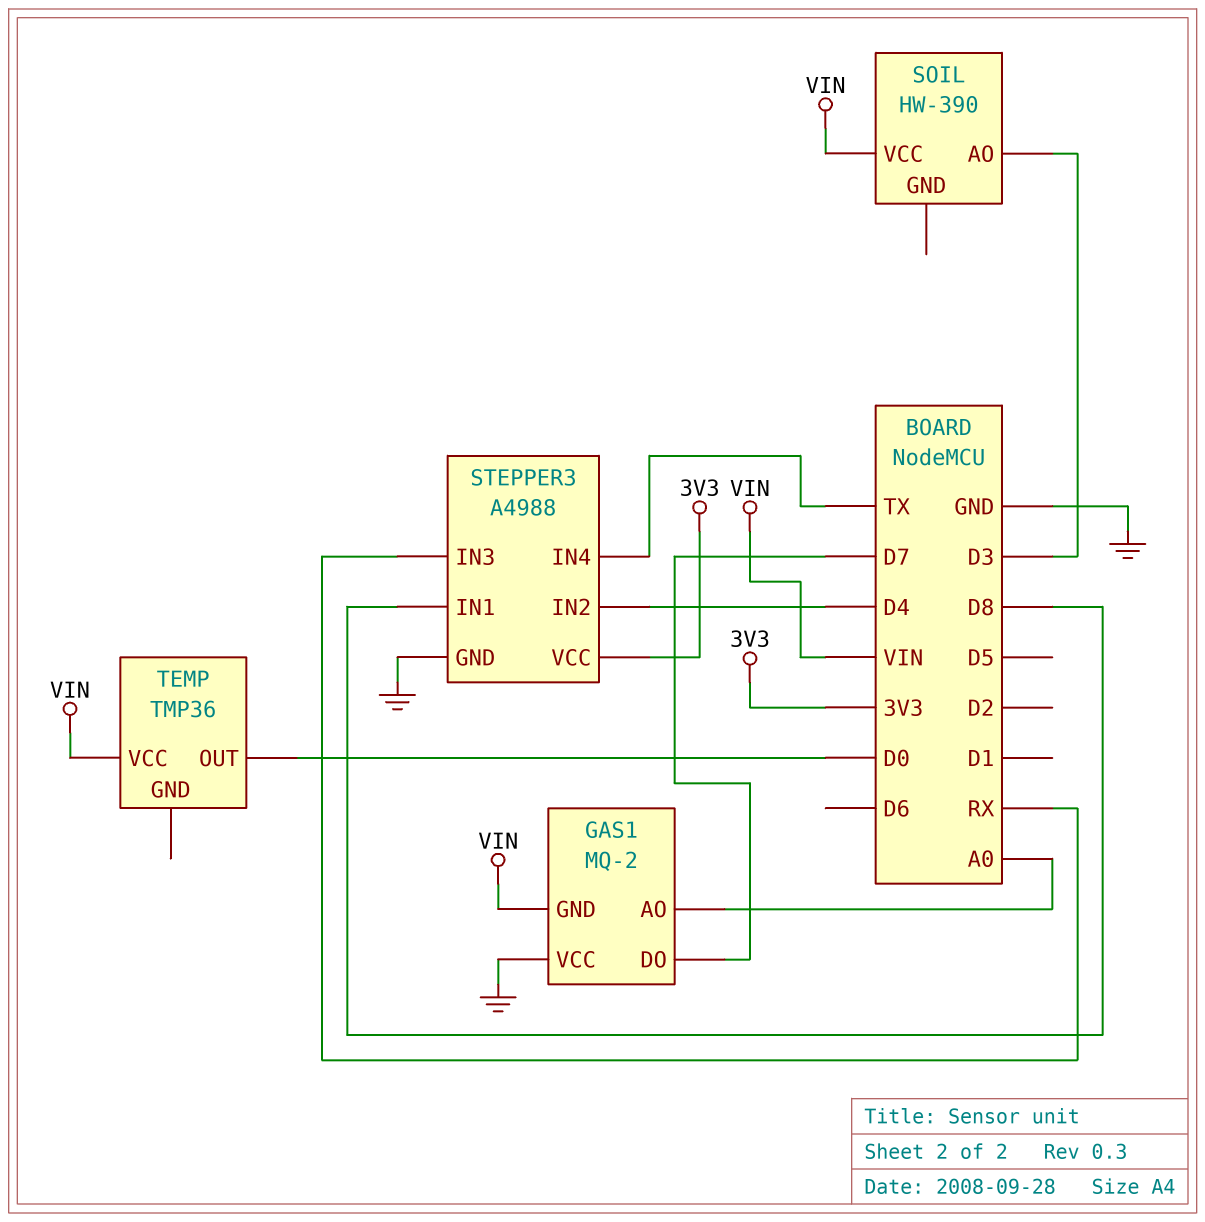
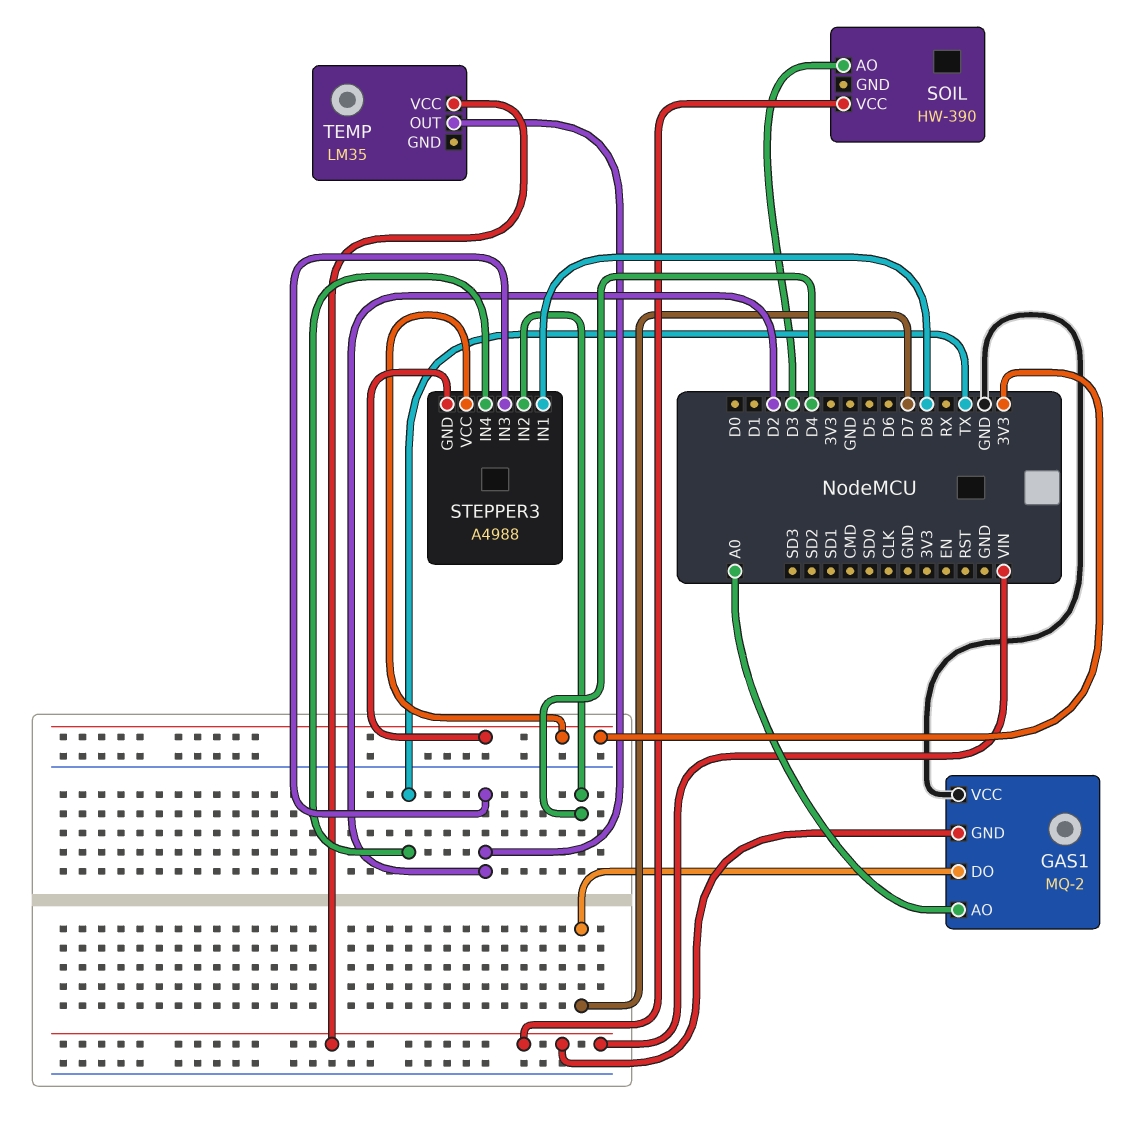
STEPPER3 pin GND: GND -> 3V3
STEPPER3 pin IN3: RX -> D2
TEMP: TMP36 -> LM35
TEMP pin OUT: D0 -> D2

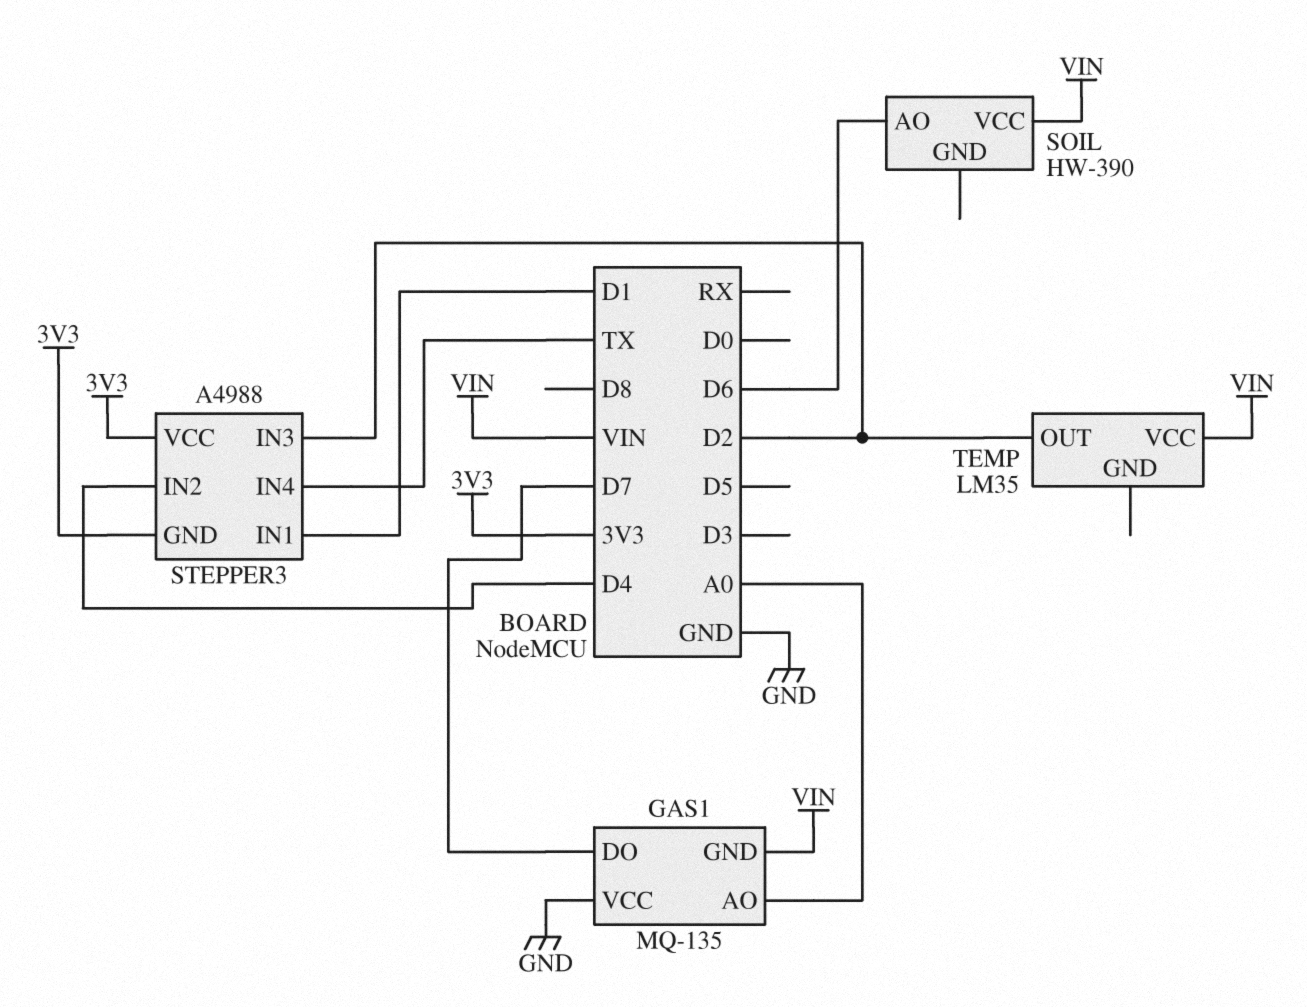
GAS1: MQ-2 -> MQ-135
SOIL pin AO: D3 -> D6
STEPPER3 pin IN1: D8 -> D1

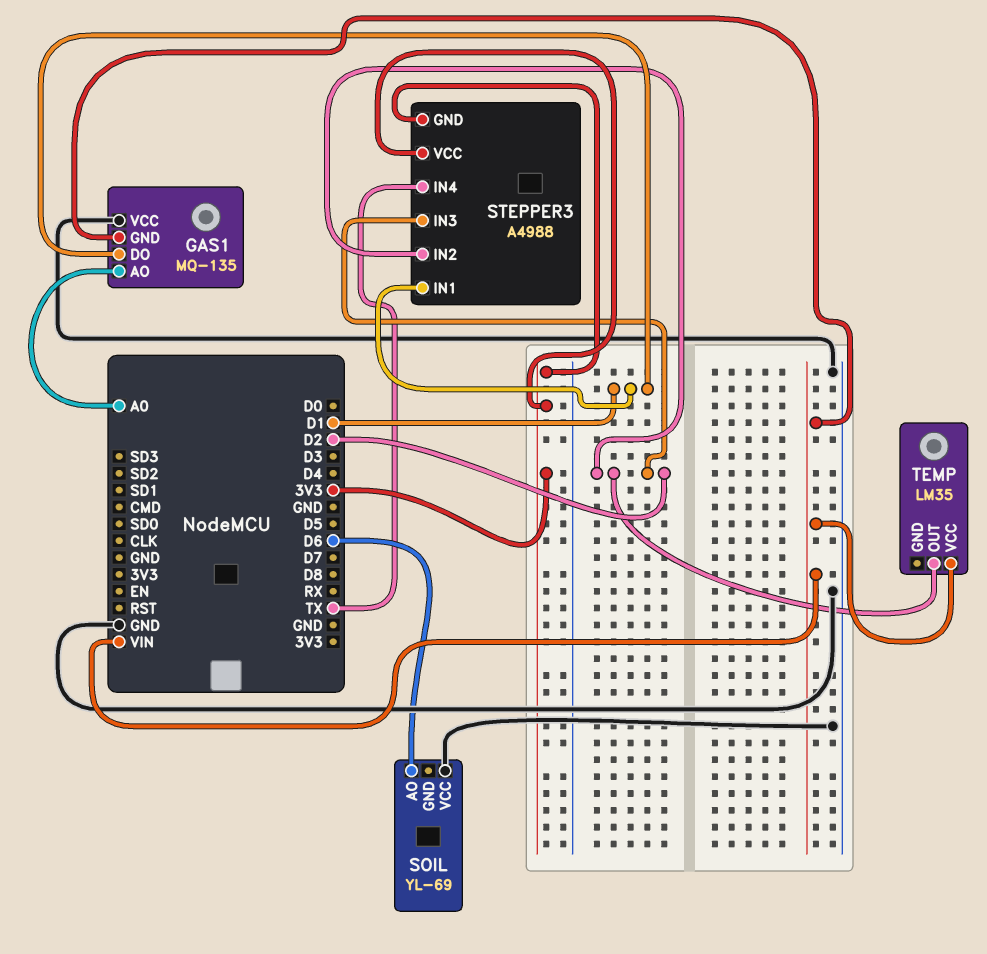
GAS1 pin DO: D7 -> D1
SOIL: HW-390 -> YL-69
SOIL pin VCC: VIN -> GND
STEPPER3 pin IN2: D4 -> D2

